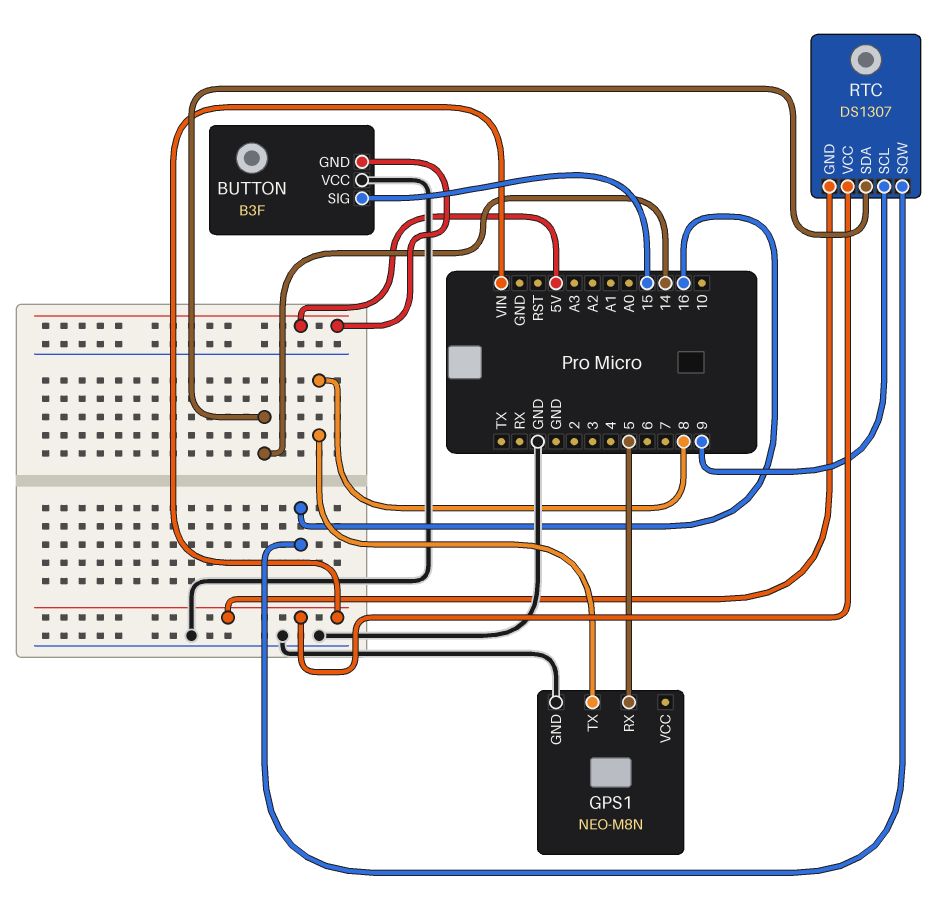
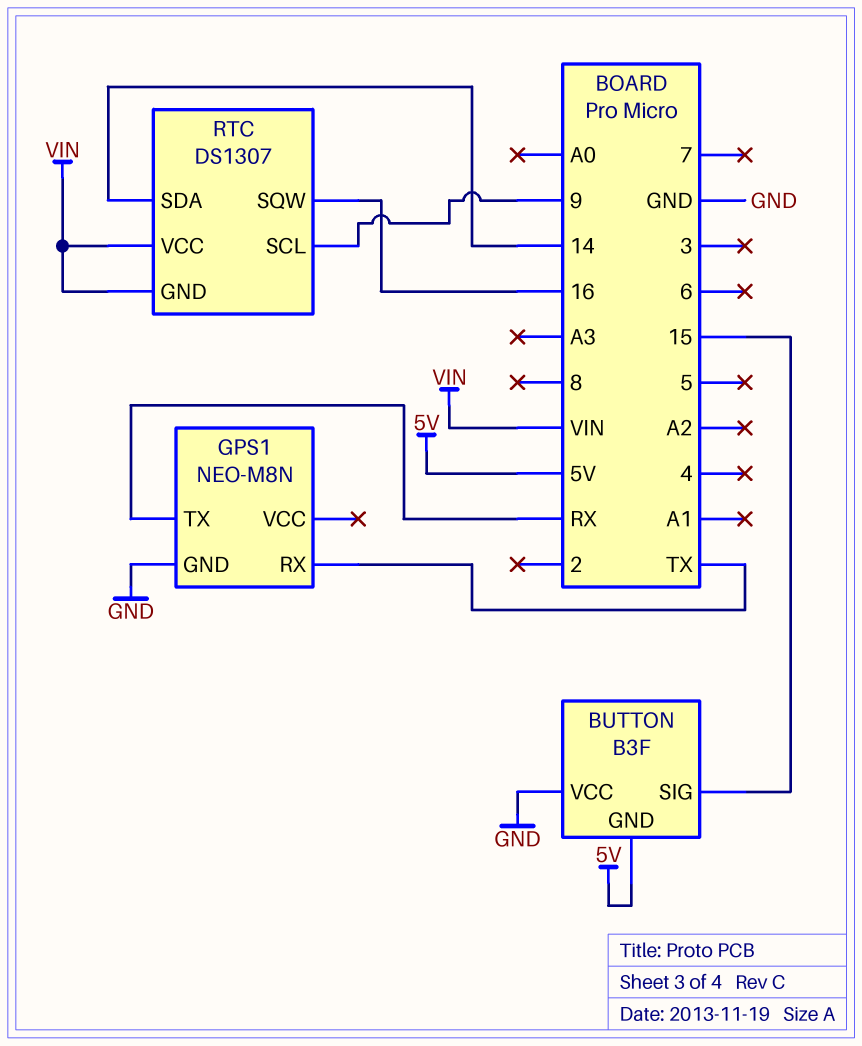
GPS1 pin RX: 5 -> TX
GPS1 pin TX: 8 -> RX

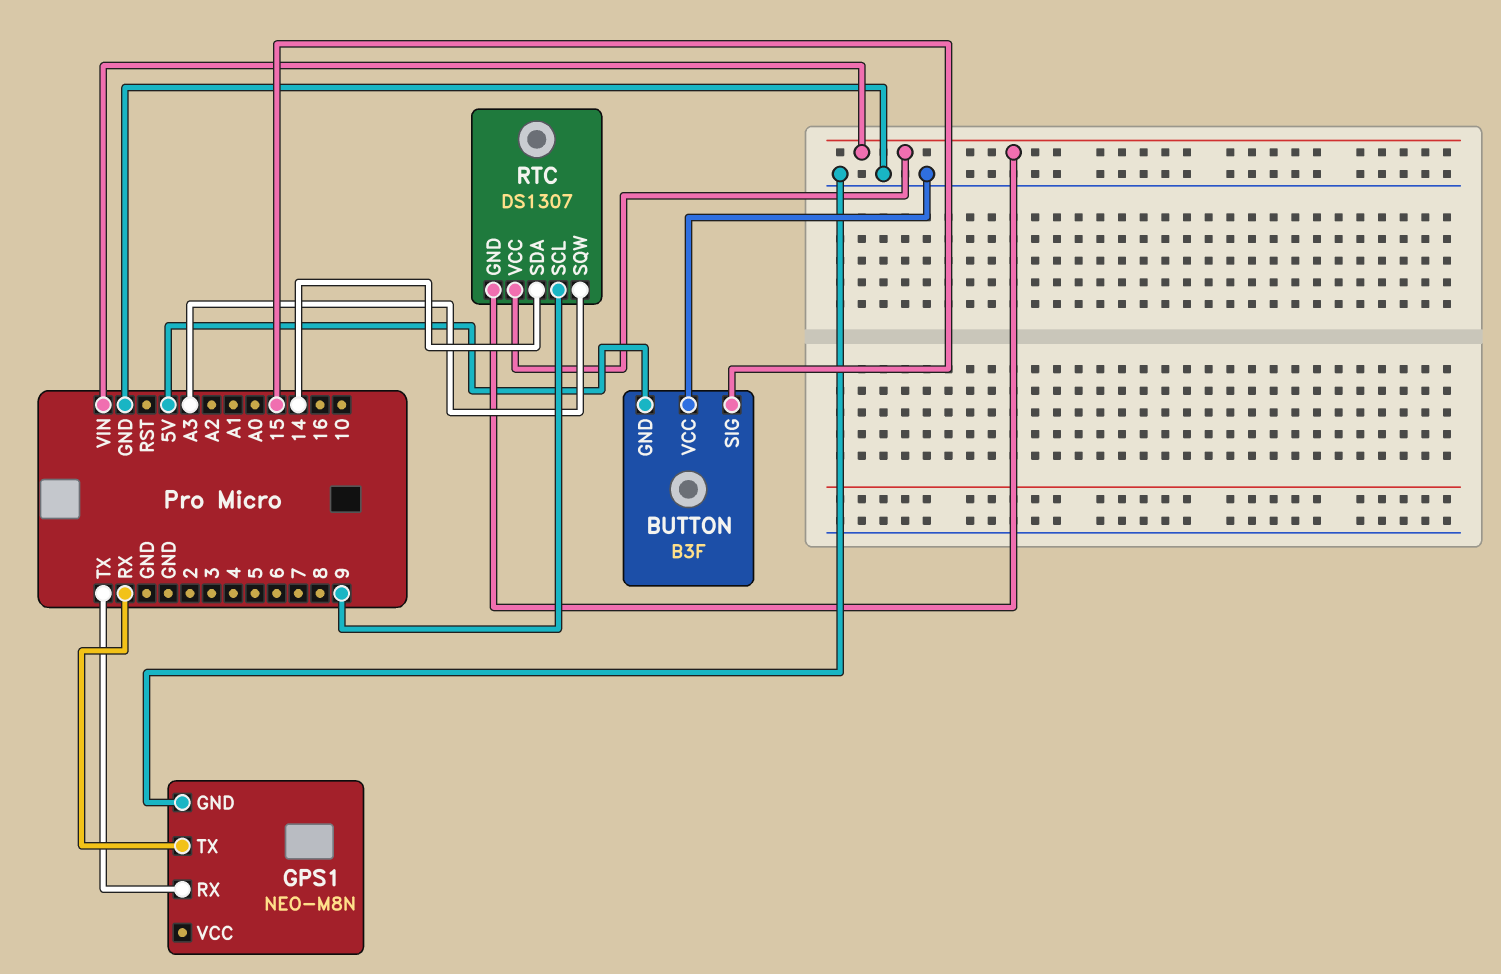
RTC pin SQW: 16 -> A3

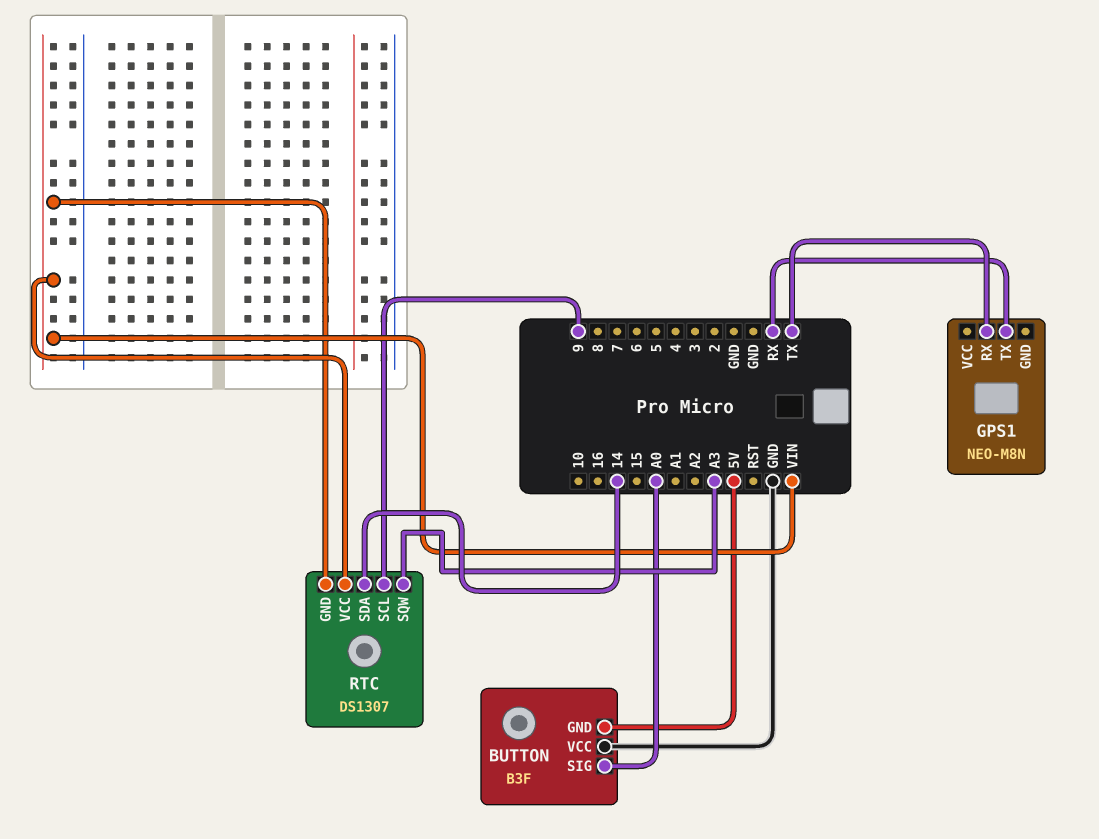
BUTTON pin SIG: 15 -> A0
GPS1 pin GND: GND -> none

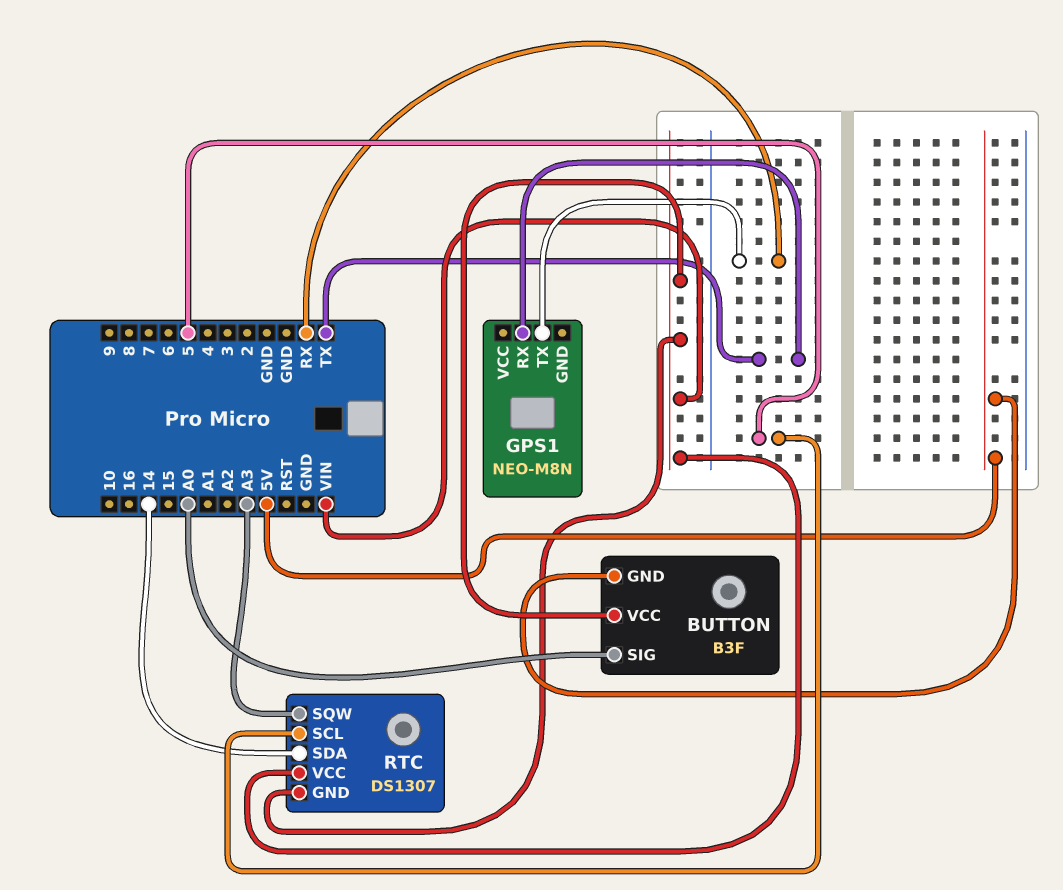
BUTTON pin VCC: GND -> VIN
RTC pin SCL: 9 -> 5

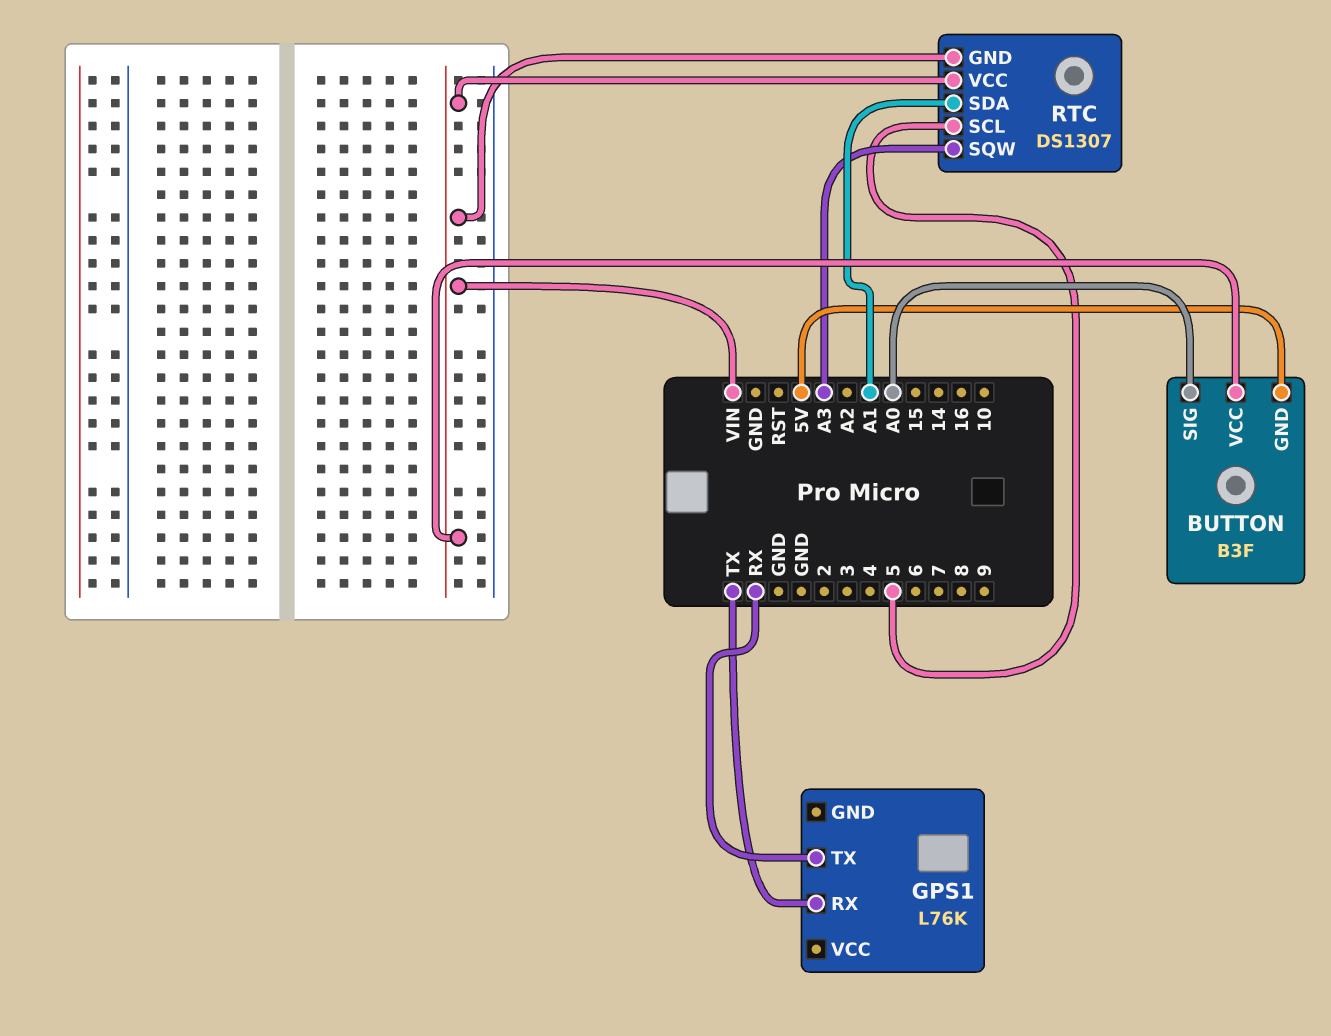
GPS1: NEO-M8N -> L76K
RTC pin SDA: 14 -> A1

